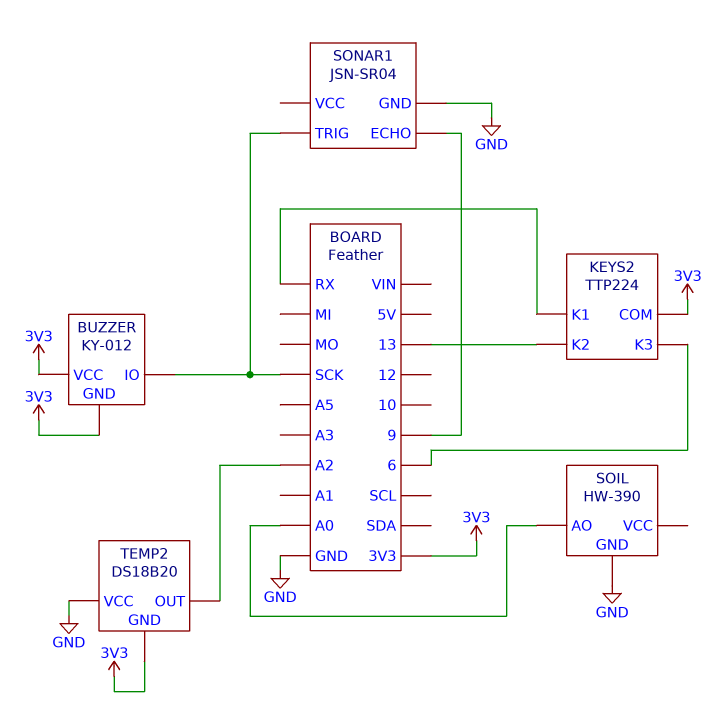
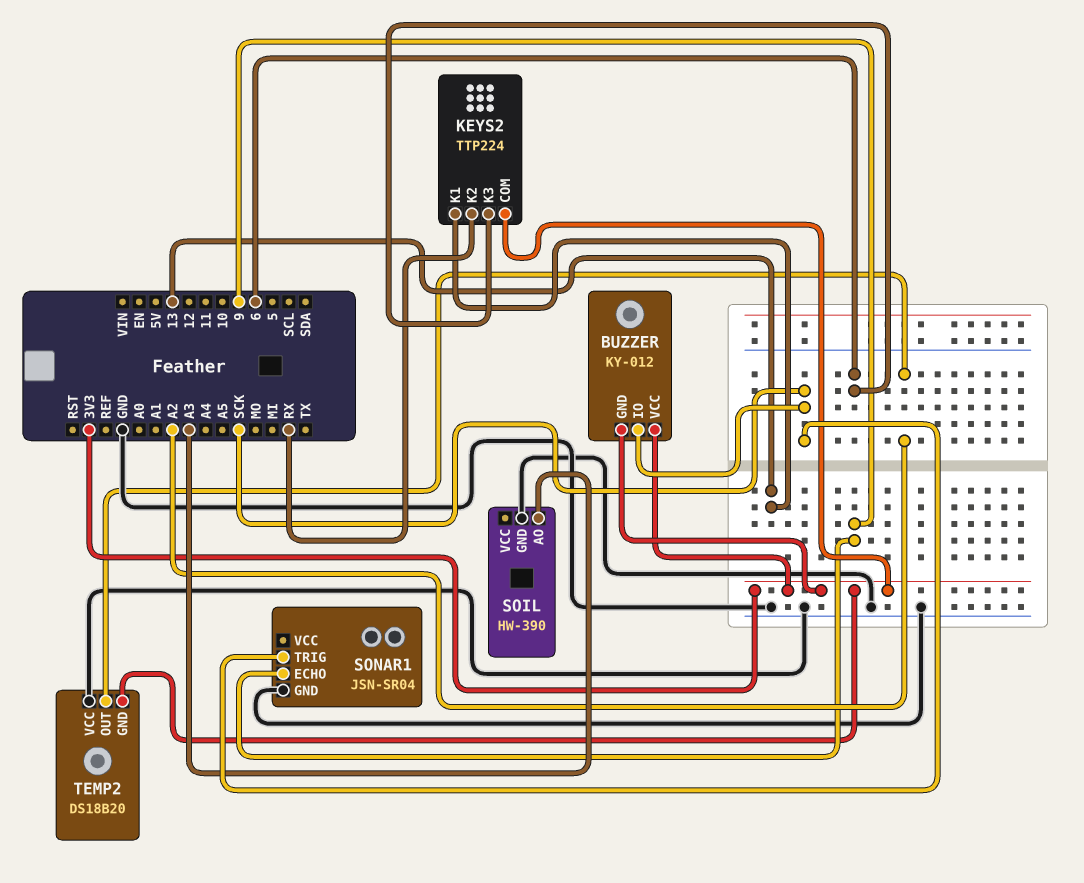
KEYS2 pin K1: RX -> 13
KEYS2 pin K2: 13 -> RX
SOIL pin AO: A0 -> A3

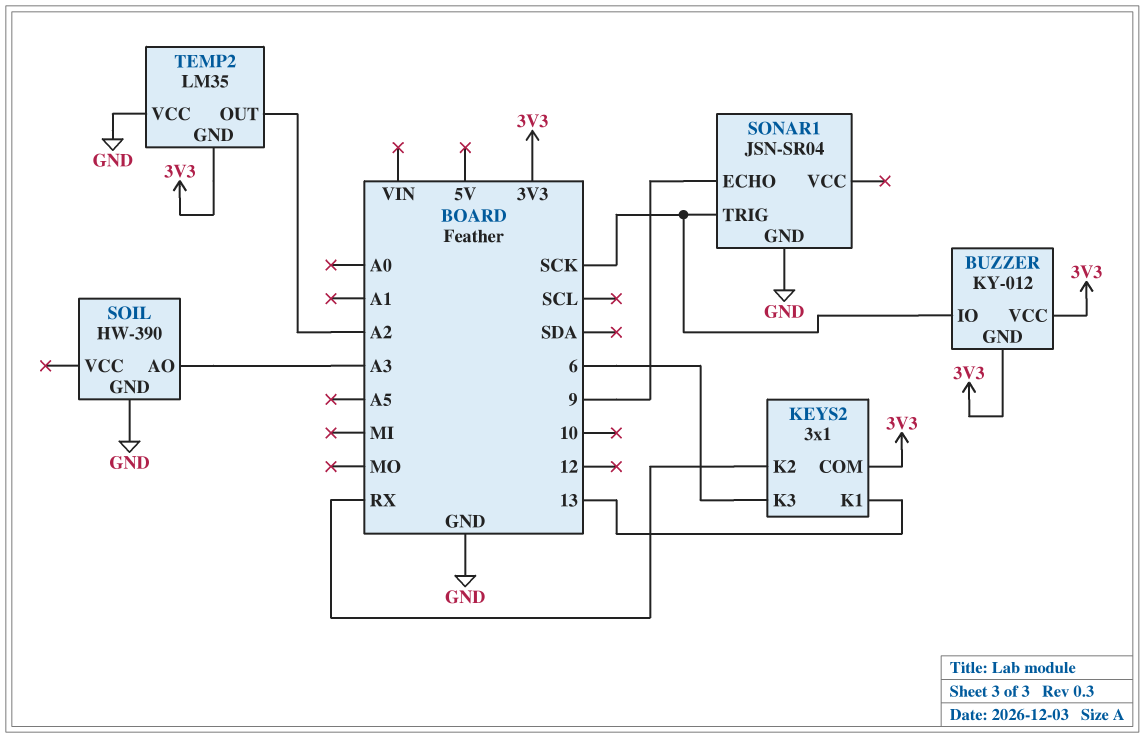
KEYS2: TTP224 -> 3x1
TEMP2: DS18B20 -> LM35

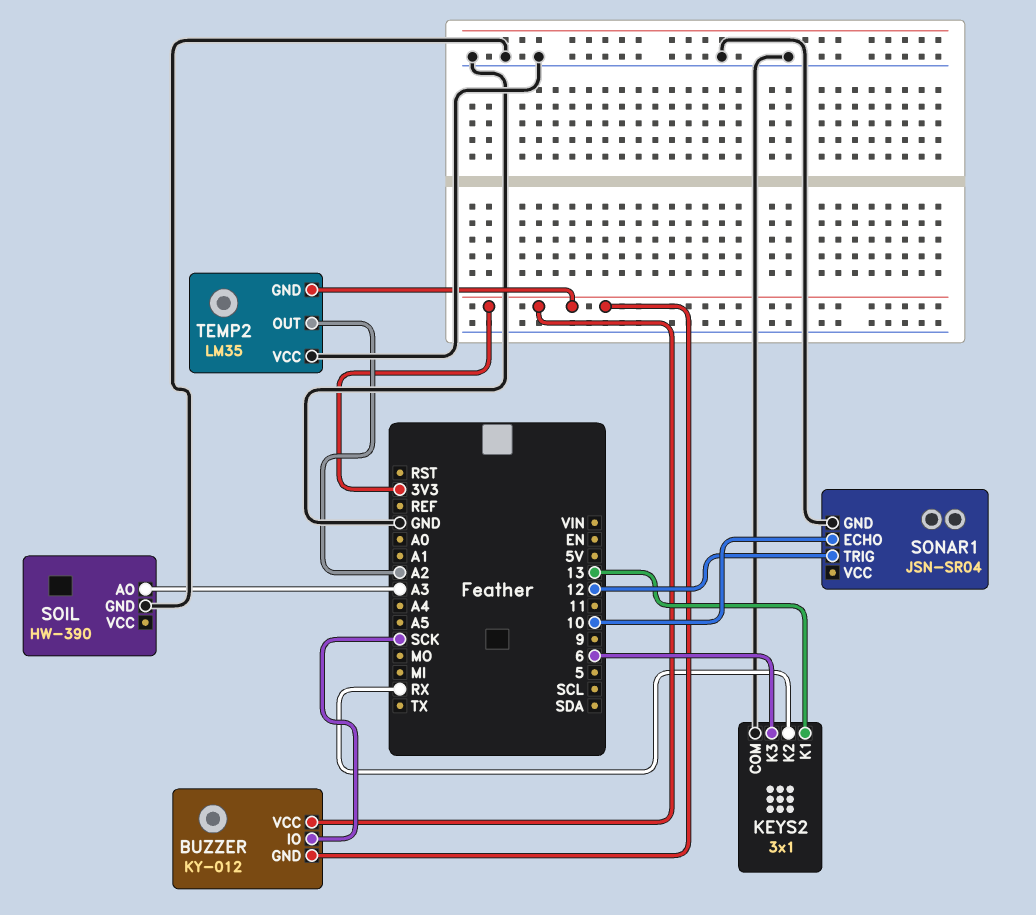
KEYS2 pin COM: 3V3 -> GND
SONAR1 pin ECHO: 9 -> 10
SONAR1 pin TRIG: SCK -> 12

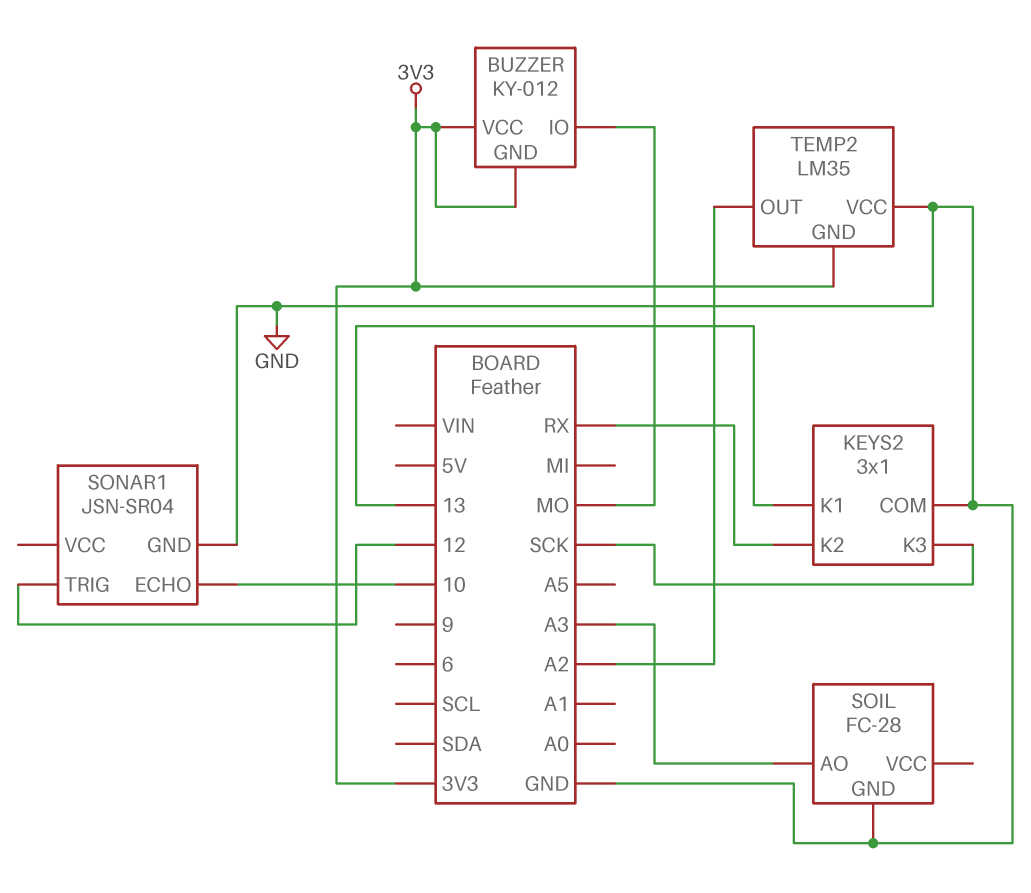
BUZZER pin IO: SCK -> MO
KEYS2 pin K3: 6 -> SCK
SOIL: HW-390 -> FC-28

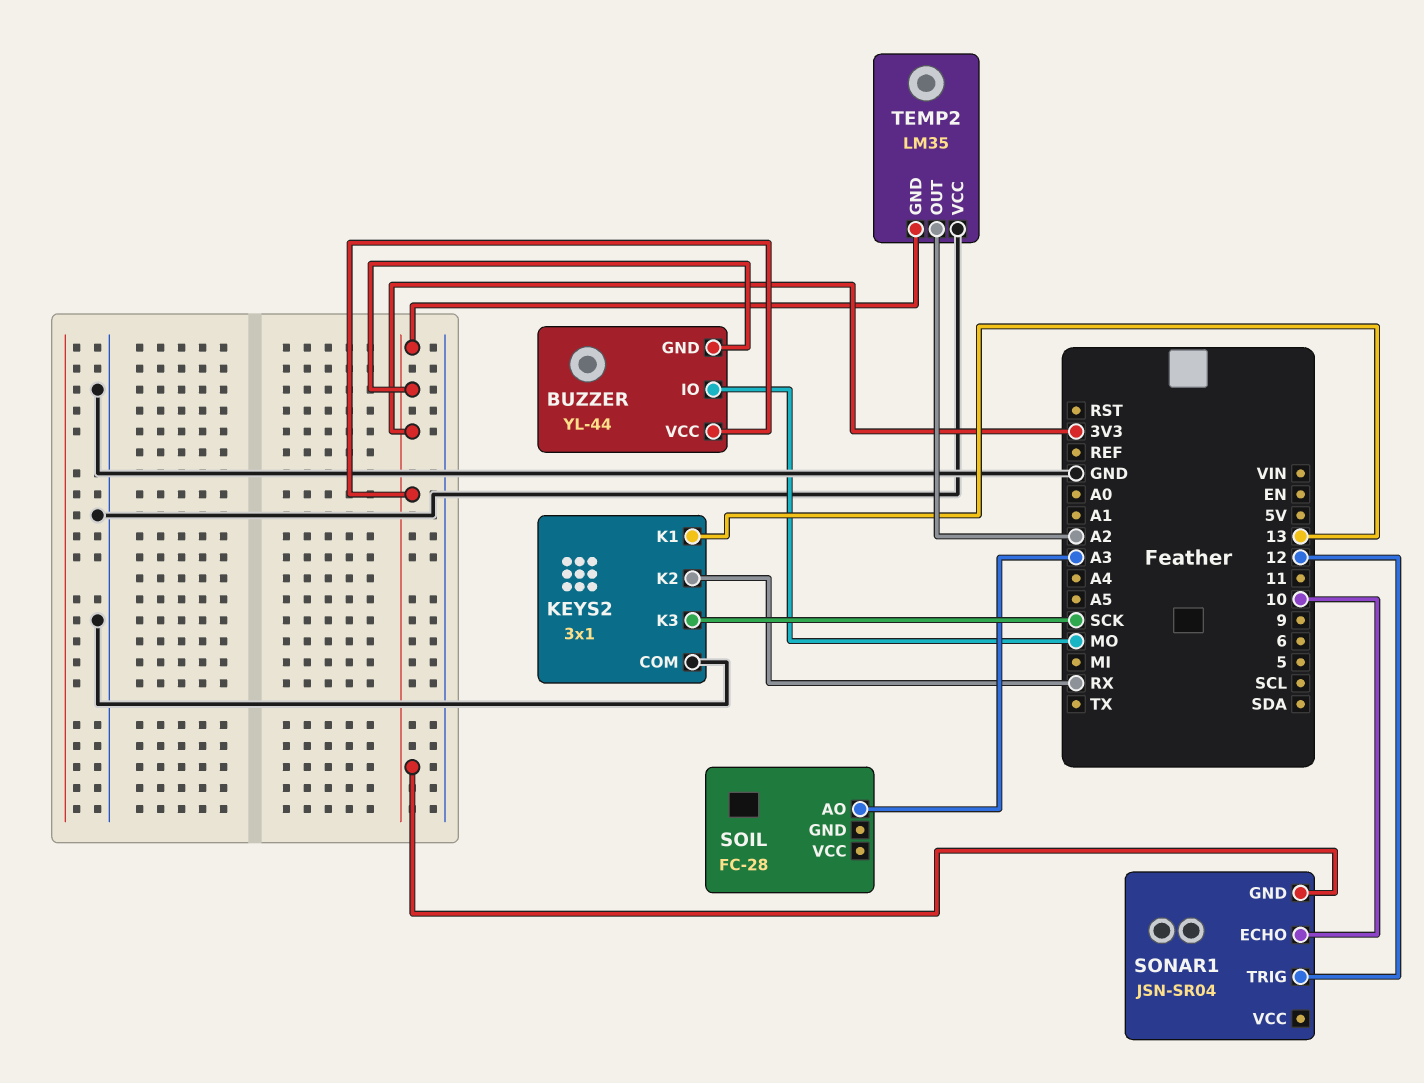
BUZZER: KY-012 -> YL-44
SOIL pin GND: GND -> none
SONAR1 pin GND: GND -> 3V3

